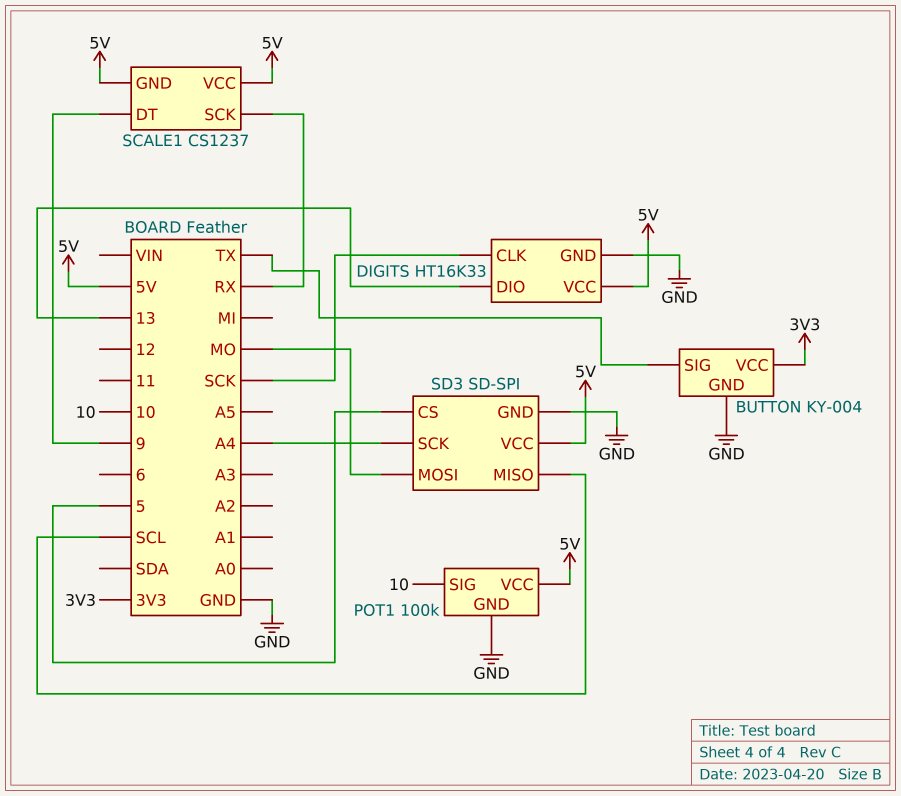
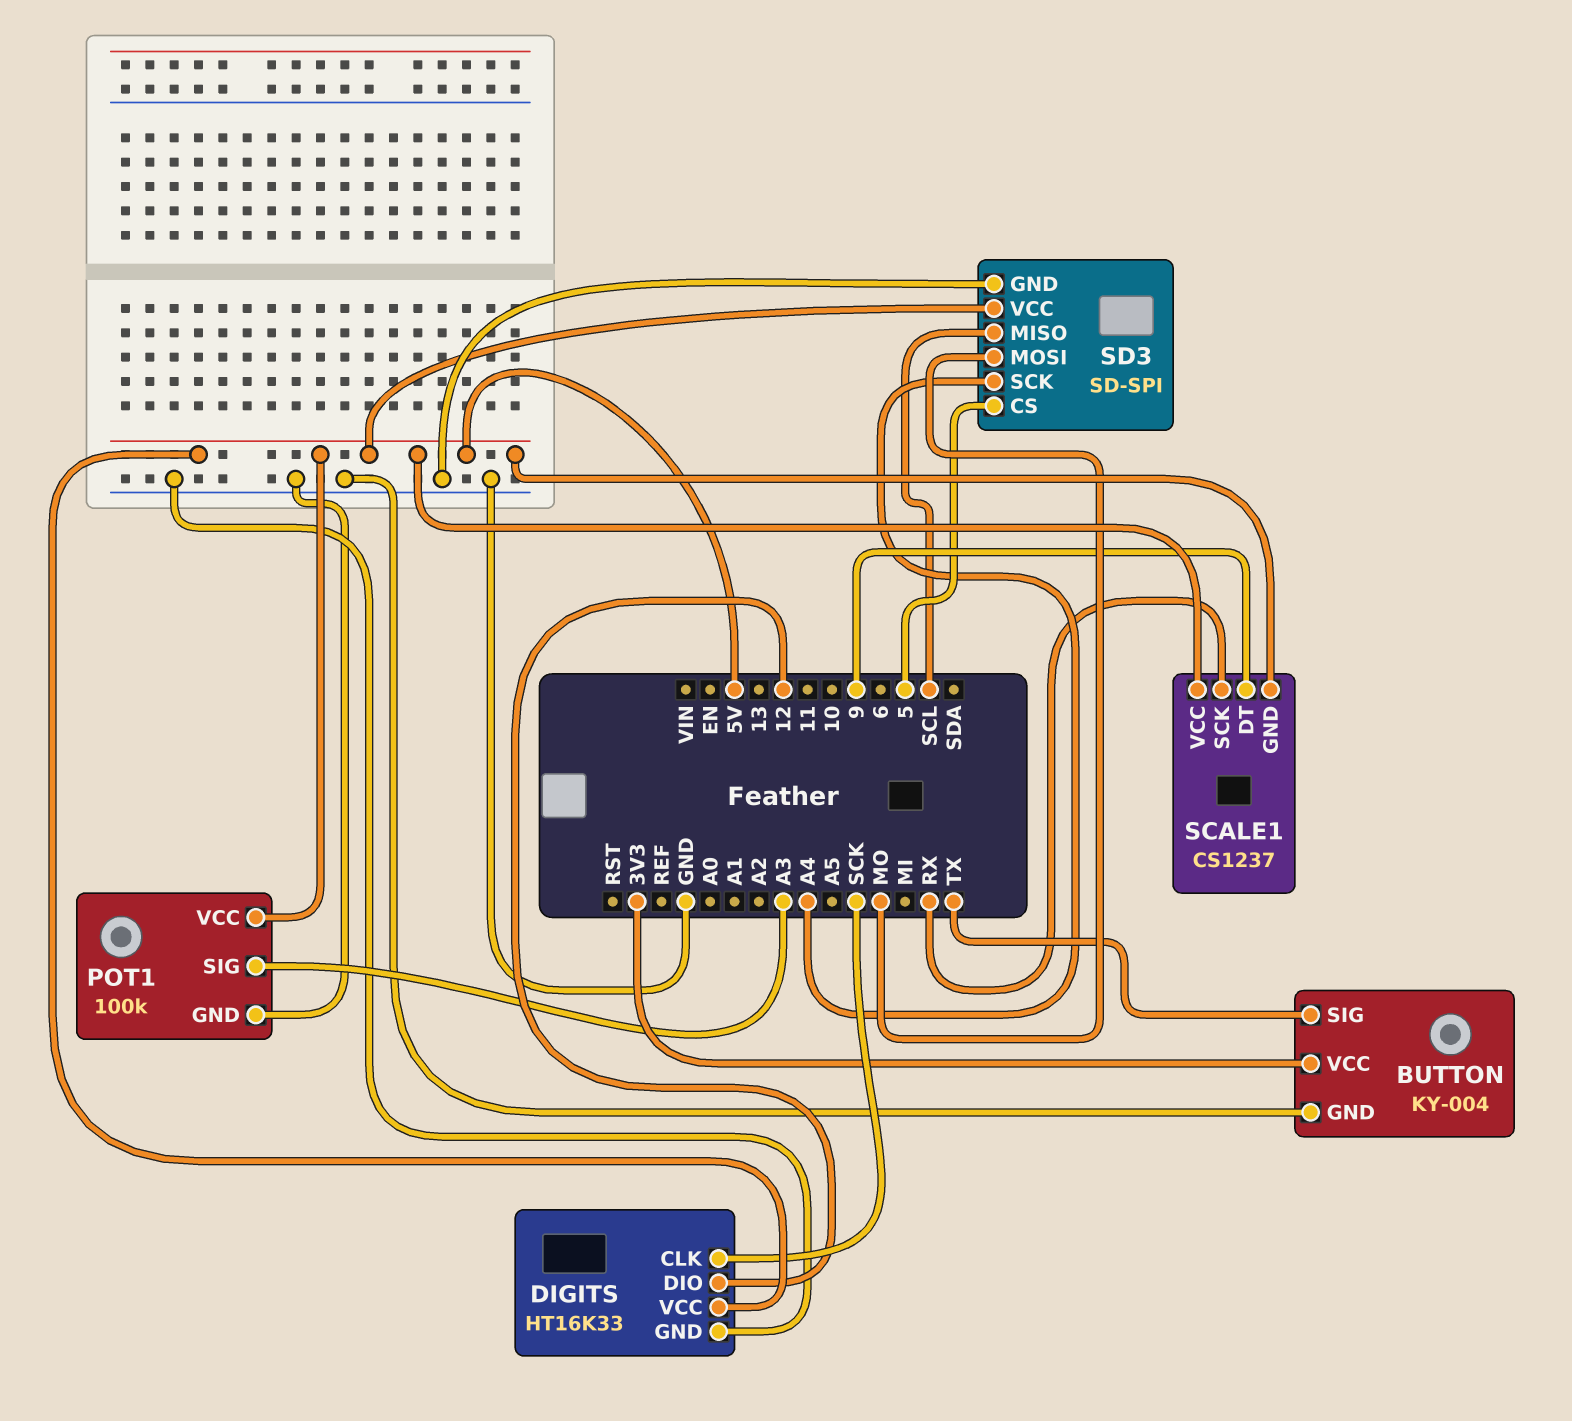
DIGITS pin DIO: 13 -> 12
POT1 pin SIG: 10 -> A3

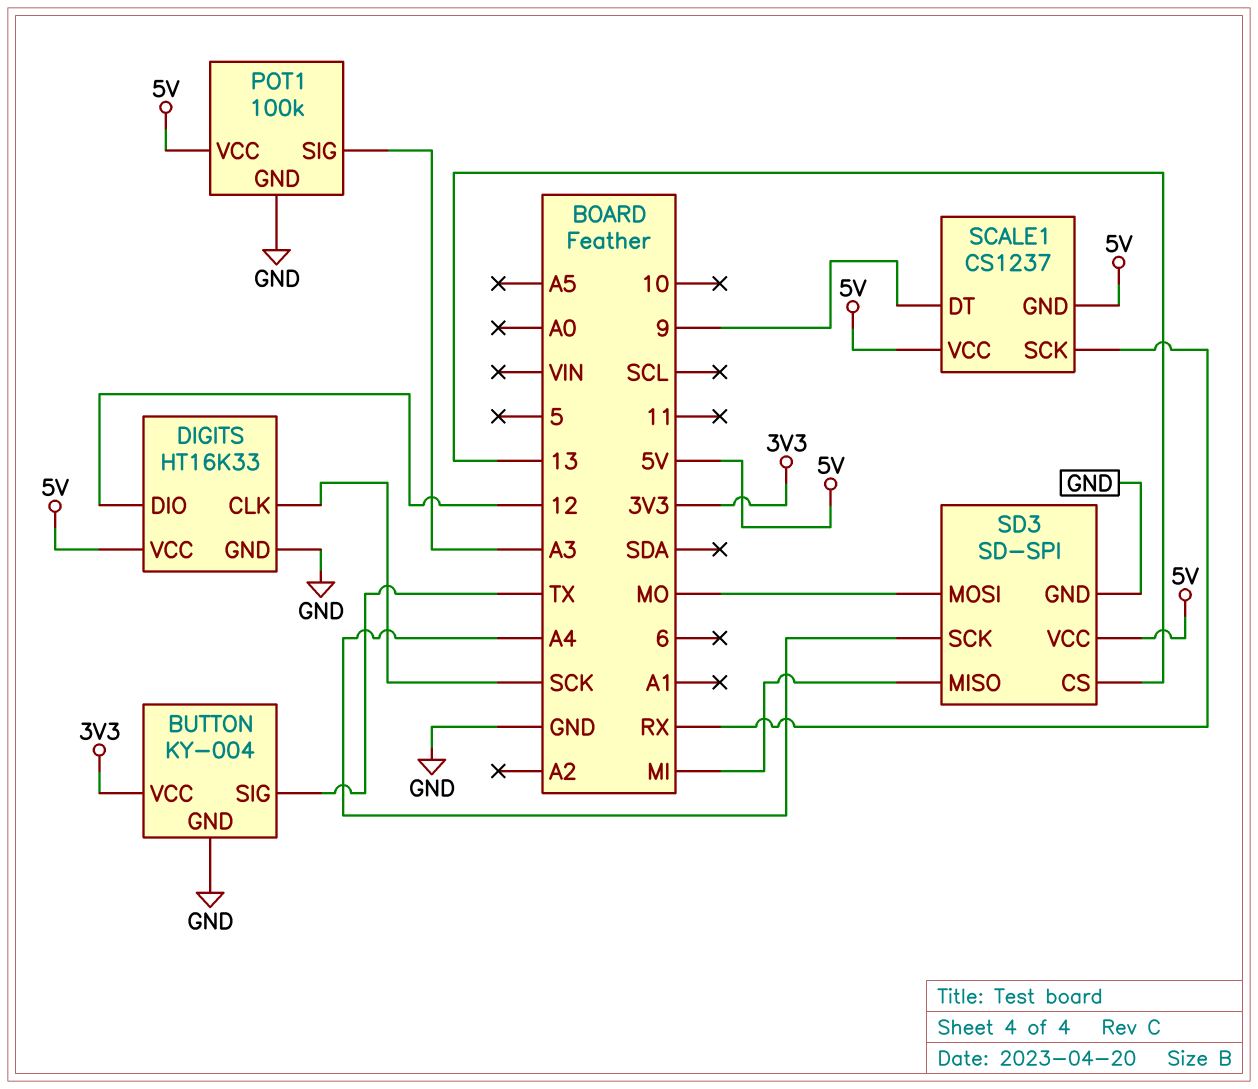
SD3 pin CS: 5 -> 13
SD3 pin MISO: SCL -> MI

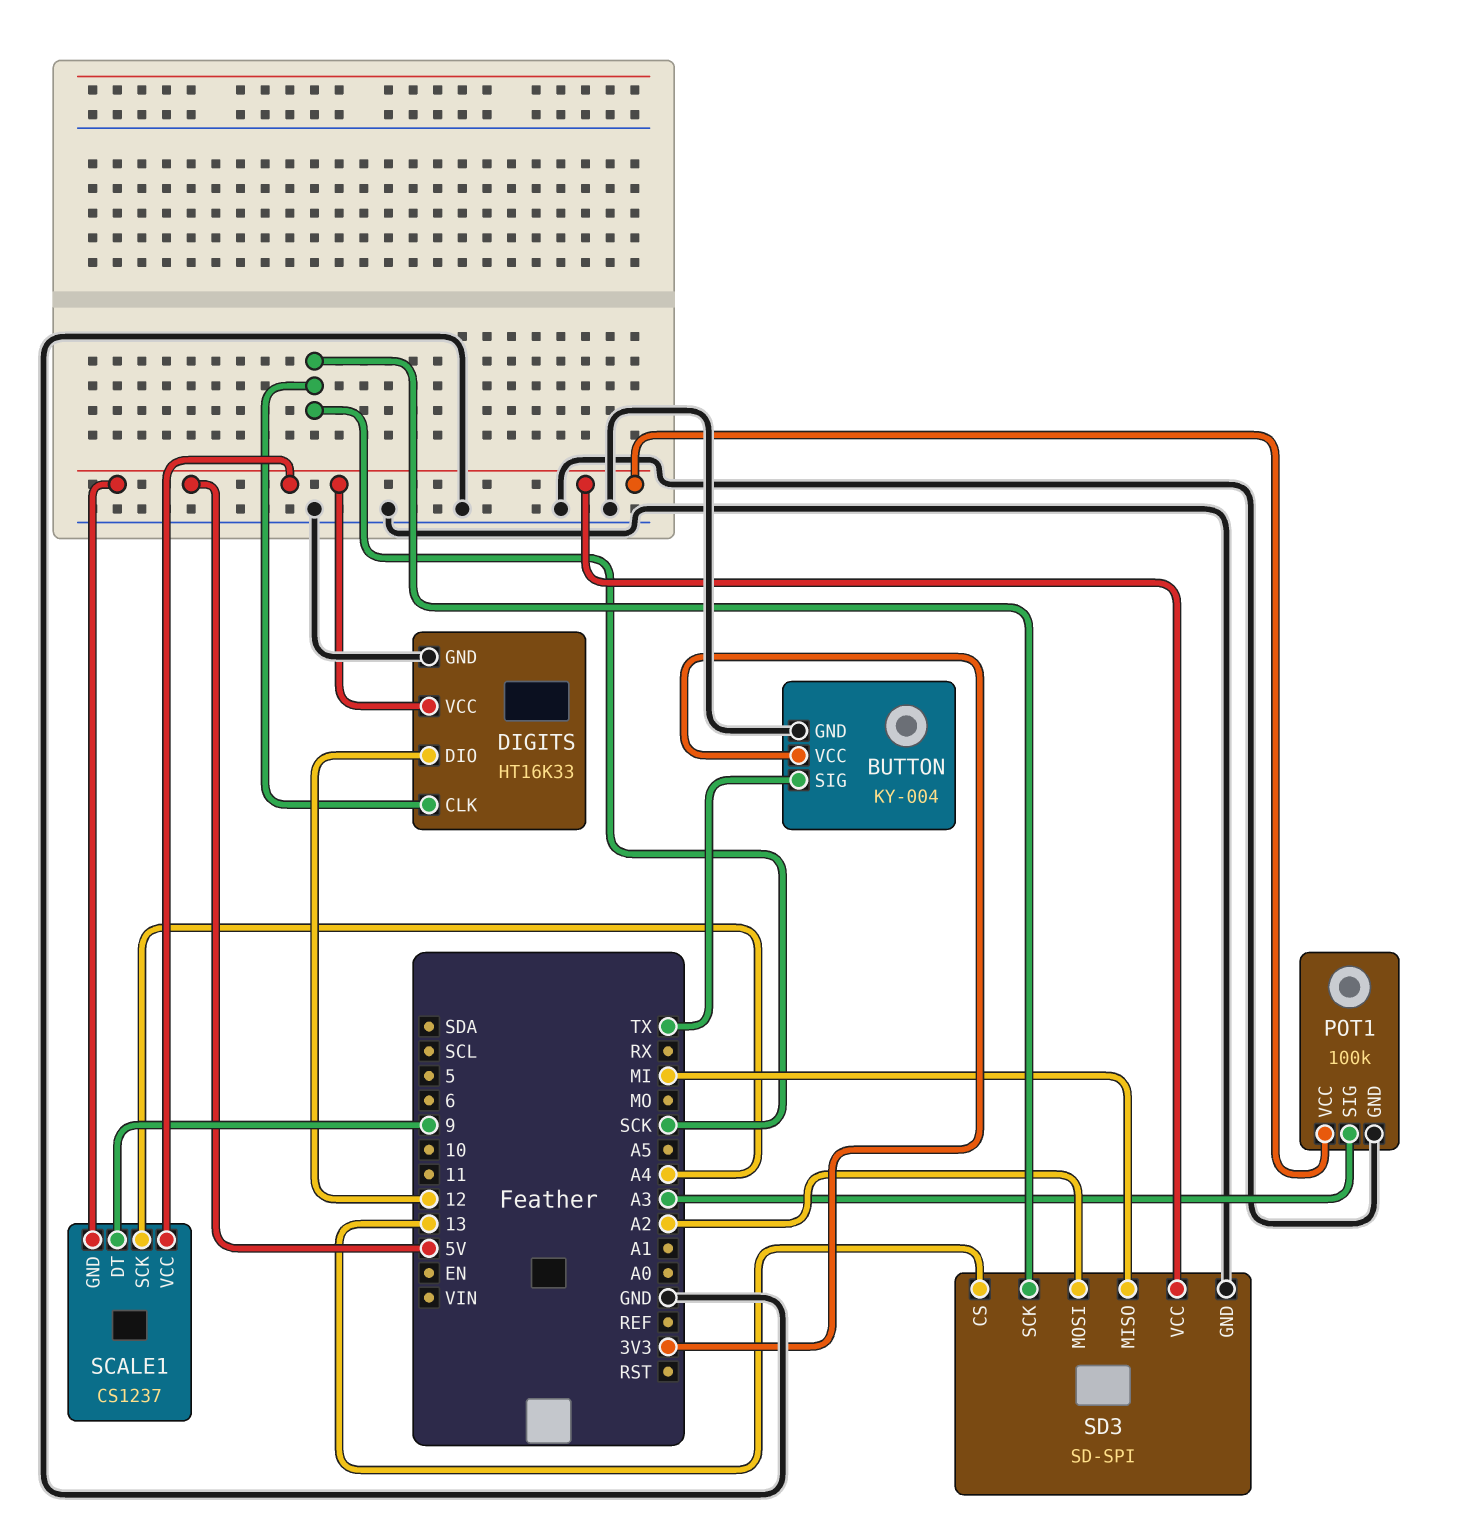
SCALE1 pin SCK: RX -> A4
SD3 pin MOSI: MO -> A2
SD3 pin SCK: A4 -> SCK

